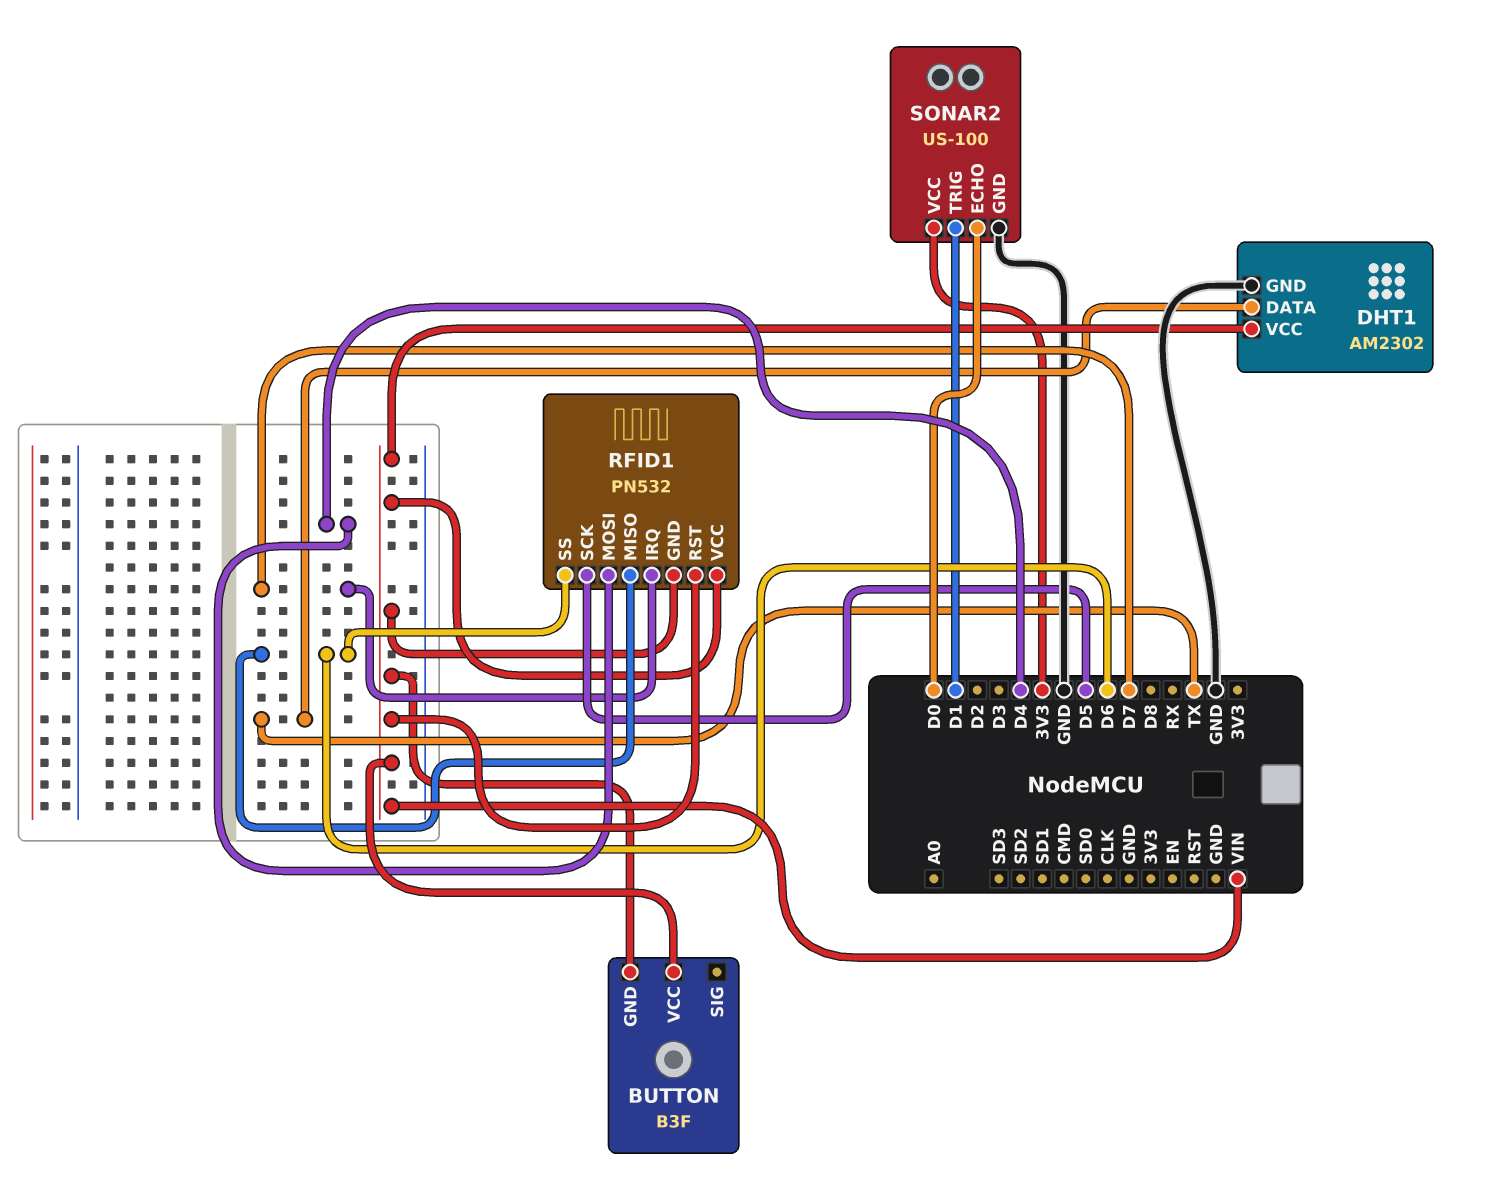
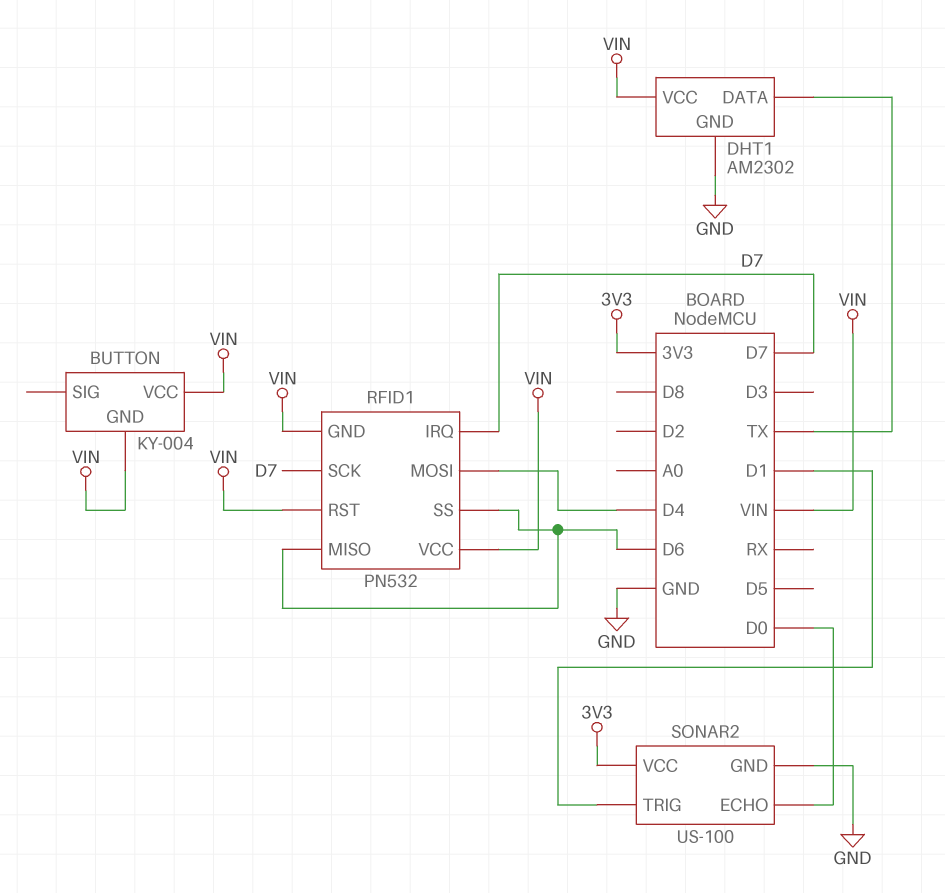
BUTTON: B3F -> KY-004
RFID1 pin SCK: D5 -> D7

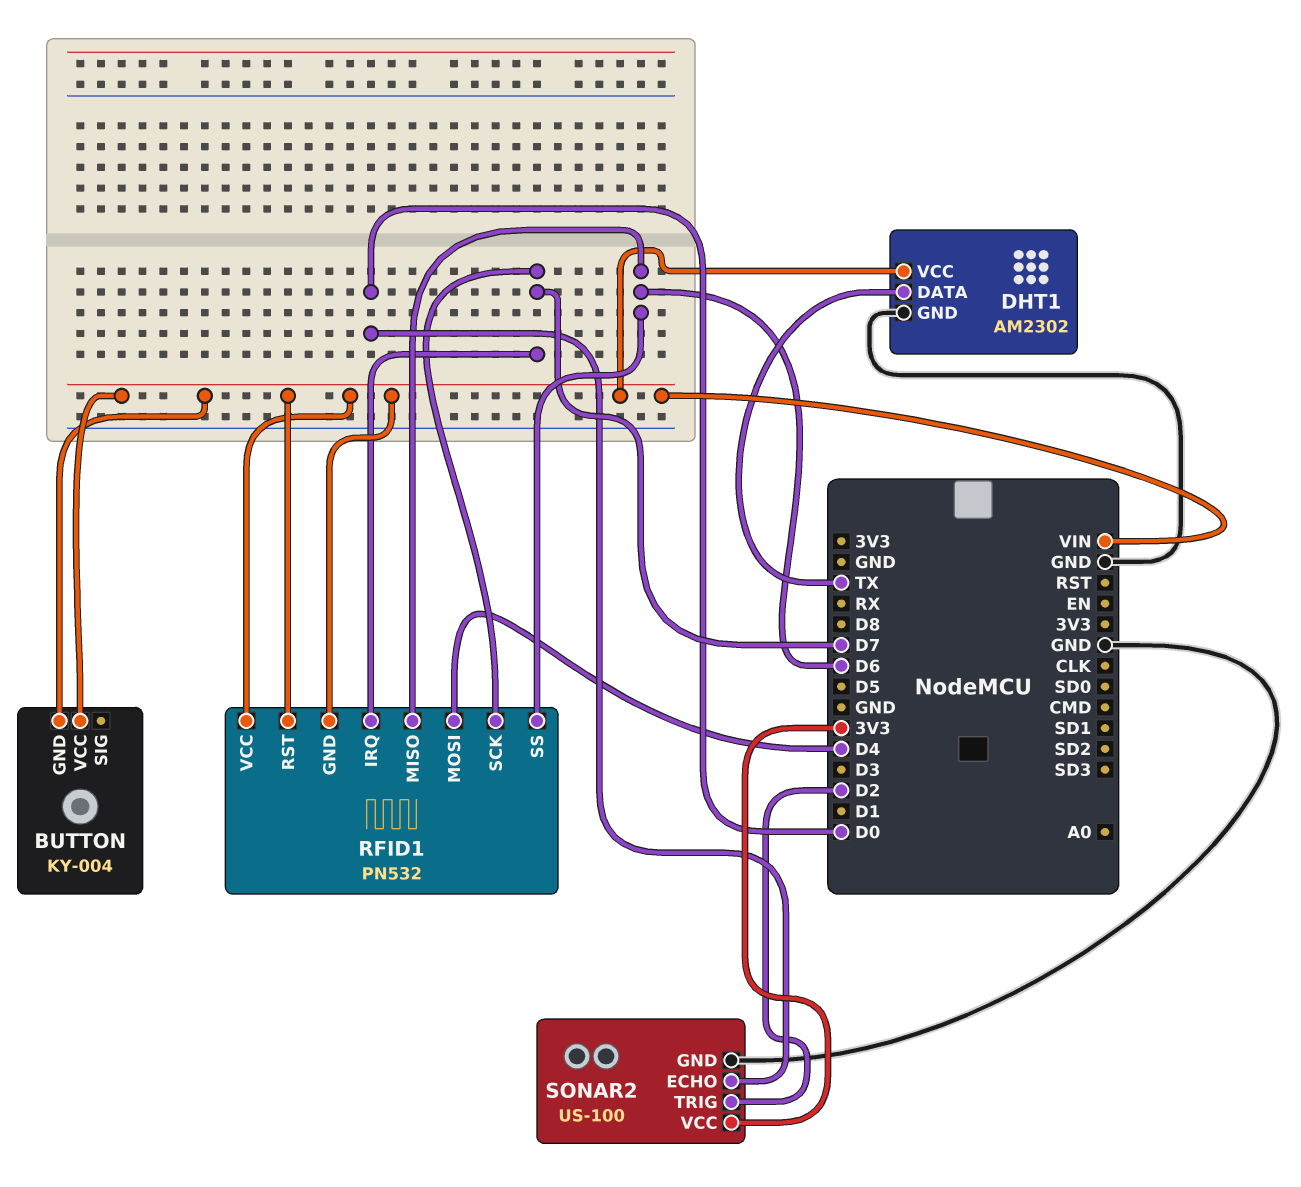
SONAR2 pin TRIG: D1 -> D2

